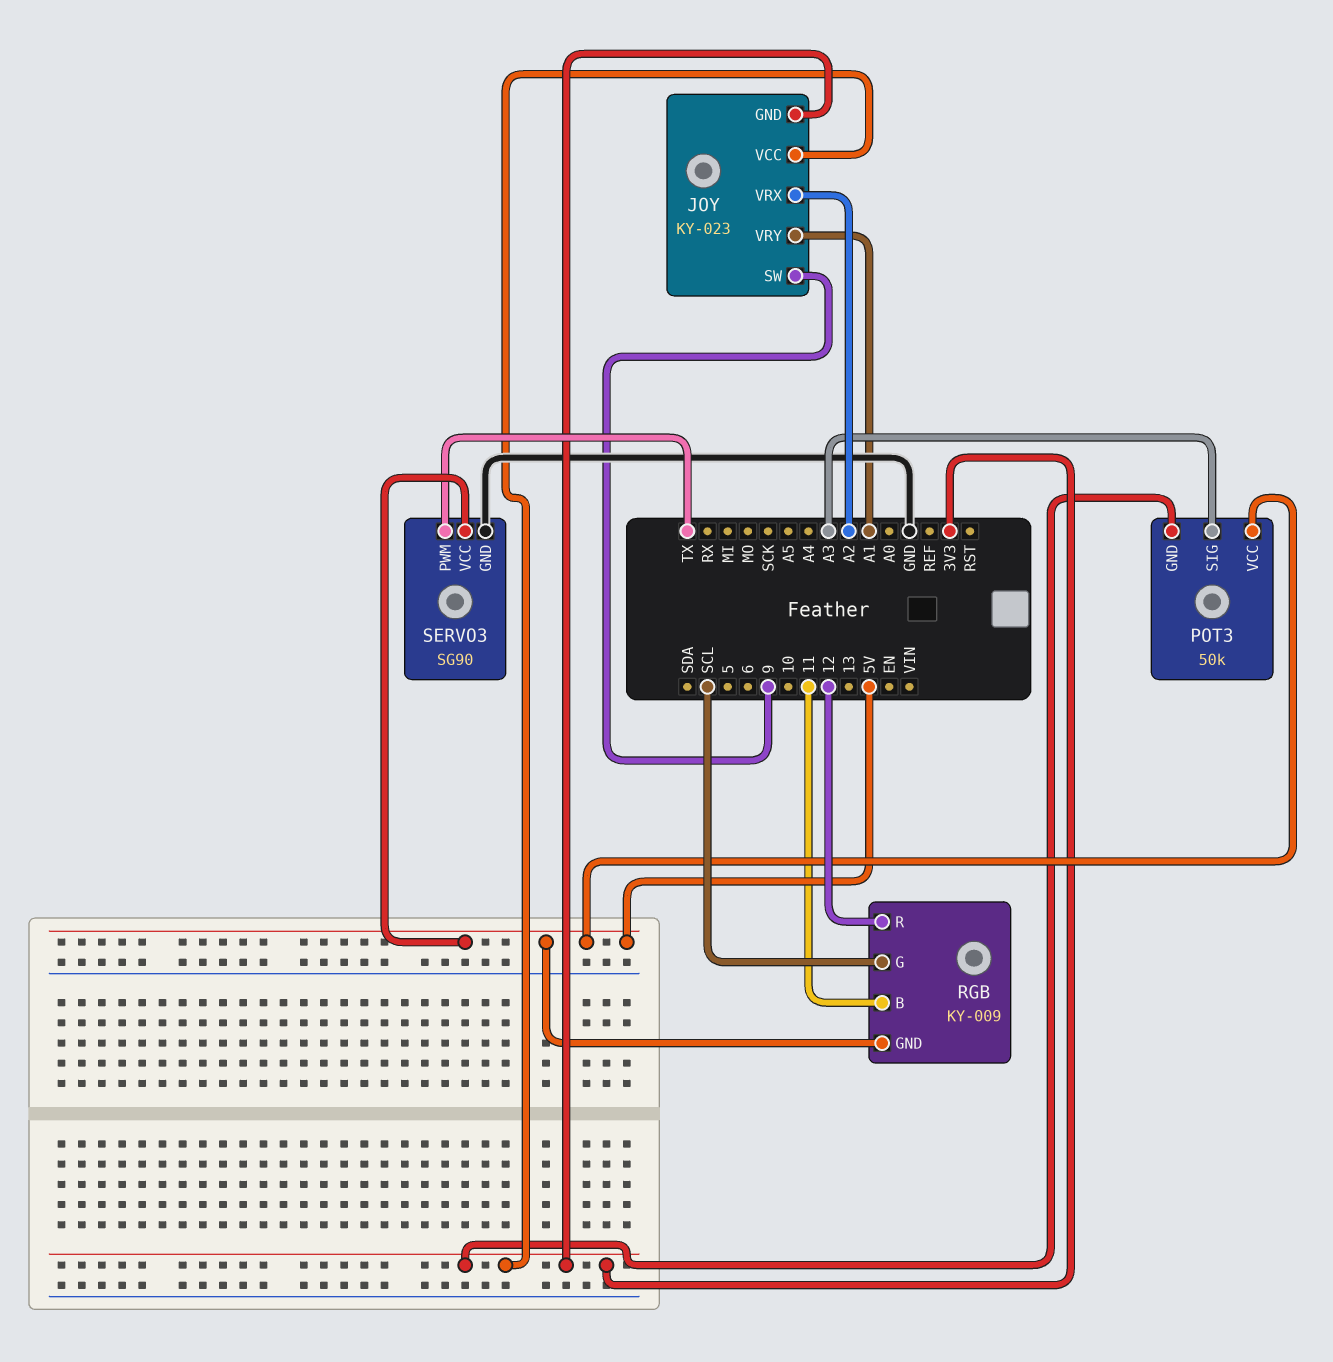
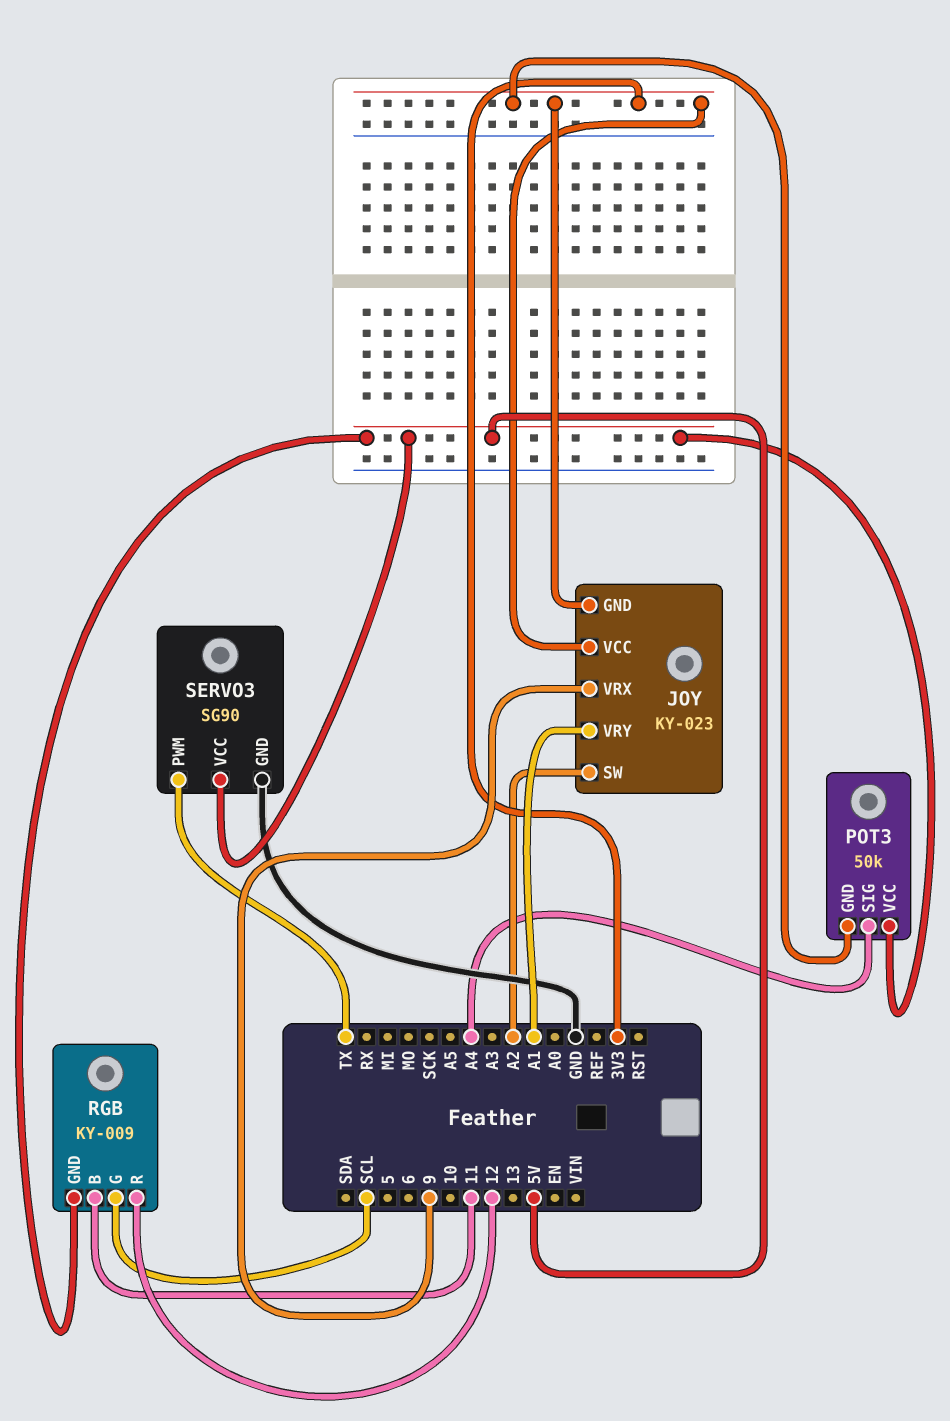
JOY pin SW: 9 -> A2
JOY pin VRX: A2 -> 9
POT3 pin SIG: A3 -> A4

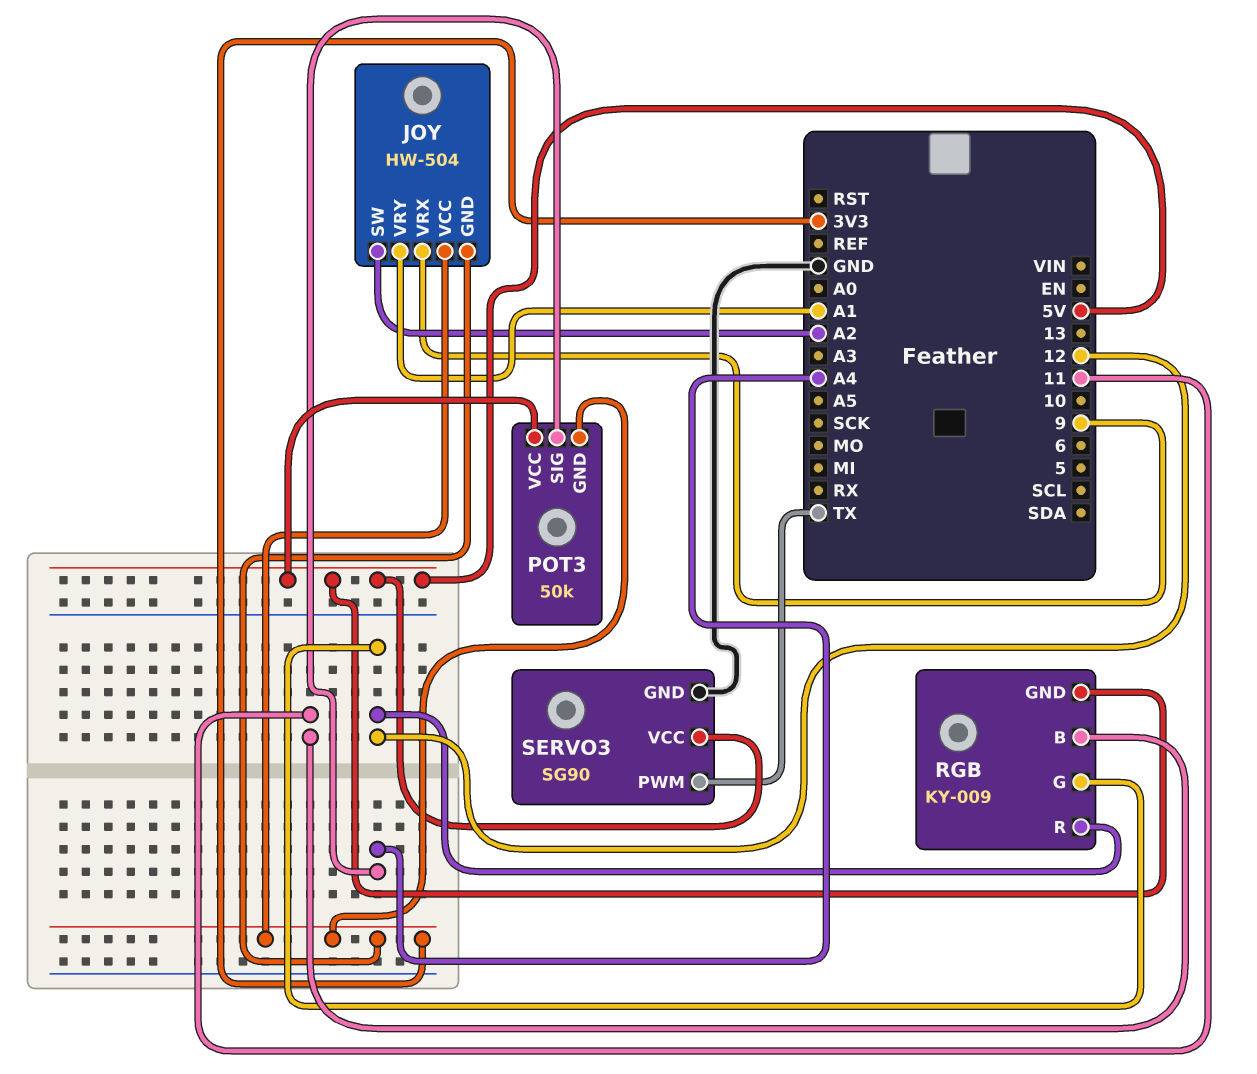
JOY: KY-023 -> HW-504
RGB pin G: SCL -> 12

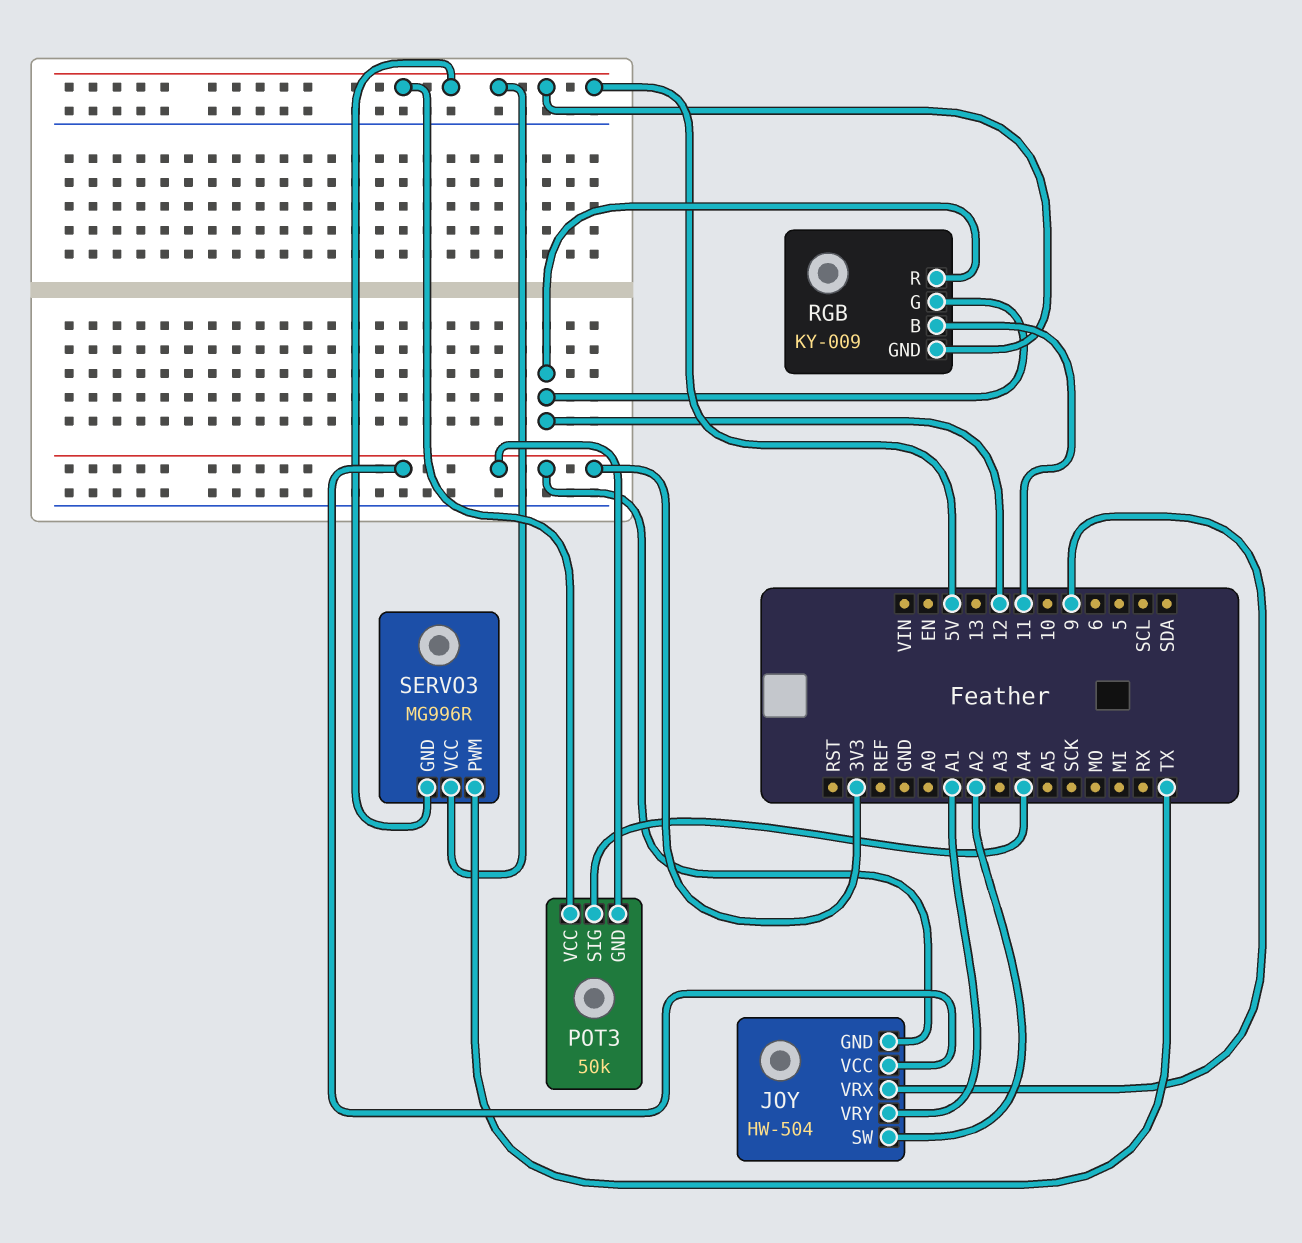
SERVO3: SG90 -> MG996R
SERVO3 pin GND: GND -> 5V

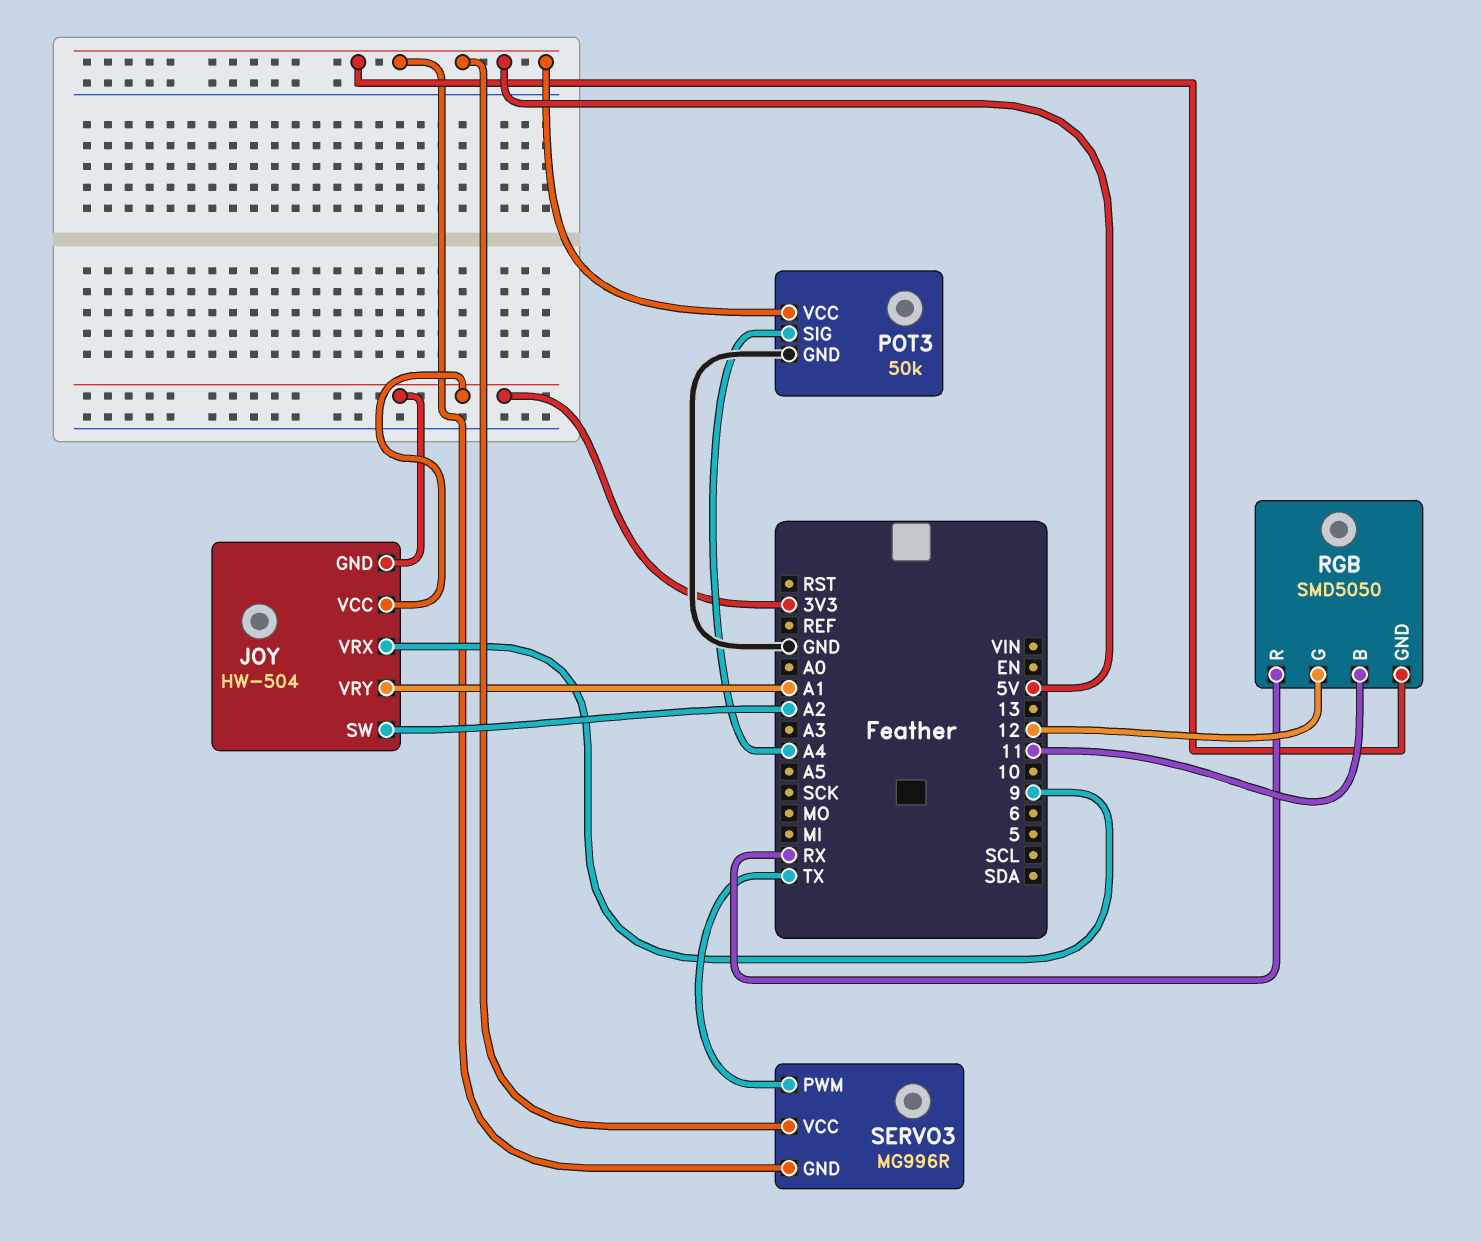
POT3 pin GND: 3V3 -> GND
RGB: KY-009 -> SMD5050
RGB pin R: 12 -> RX

